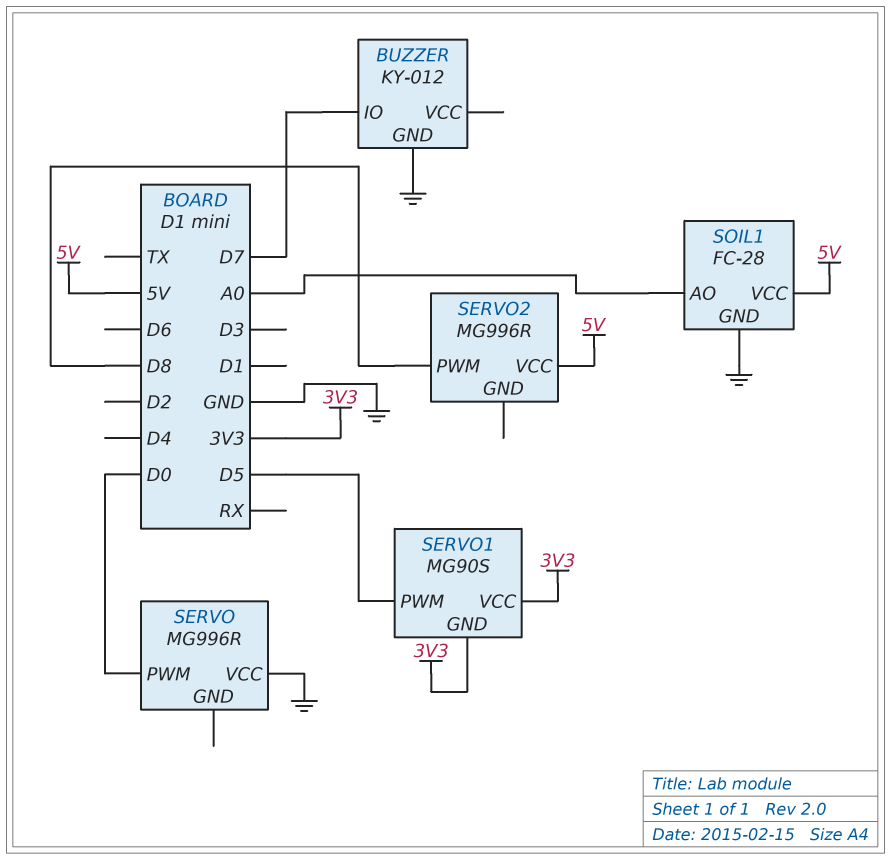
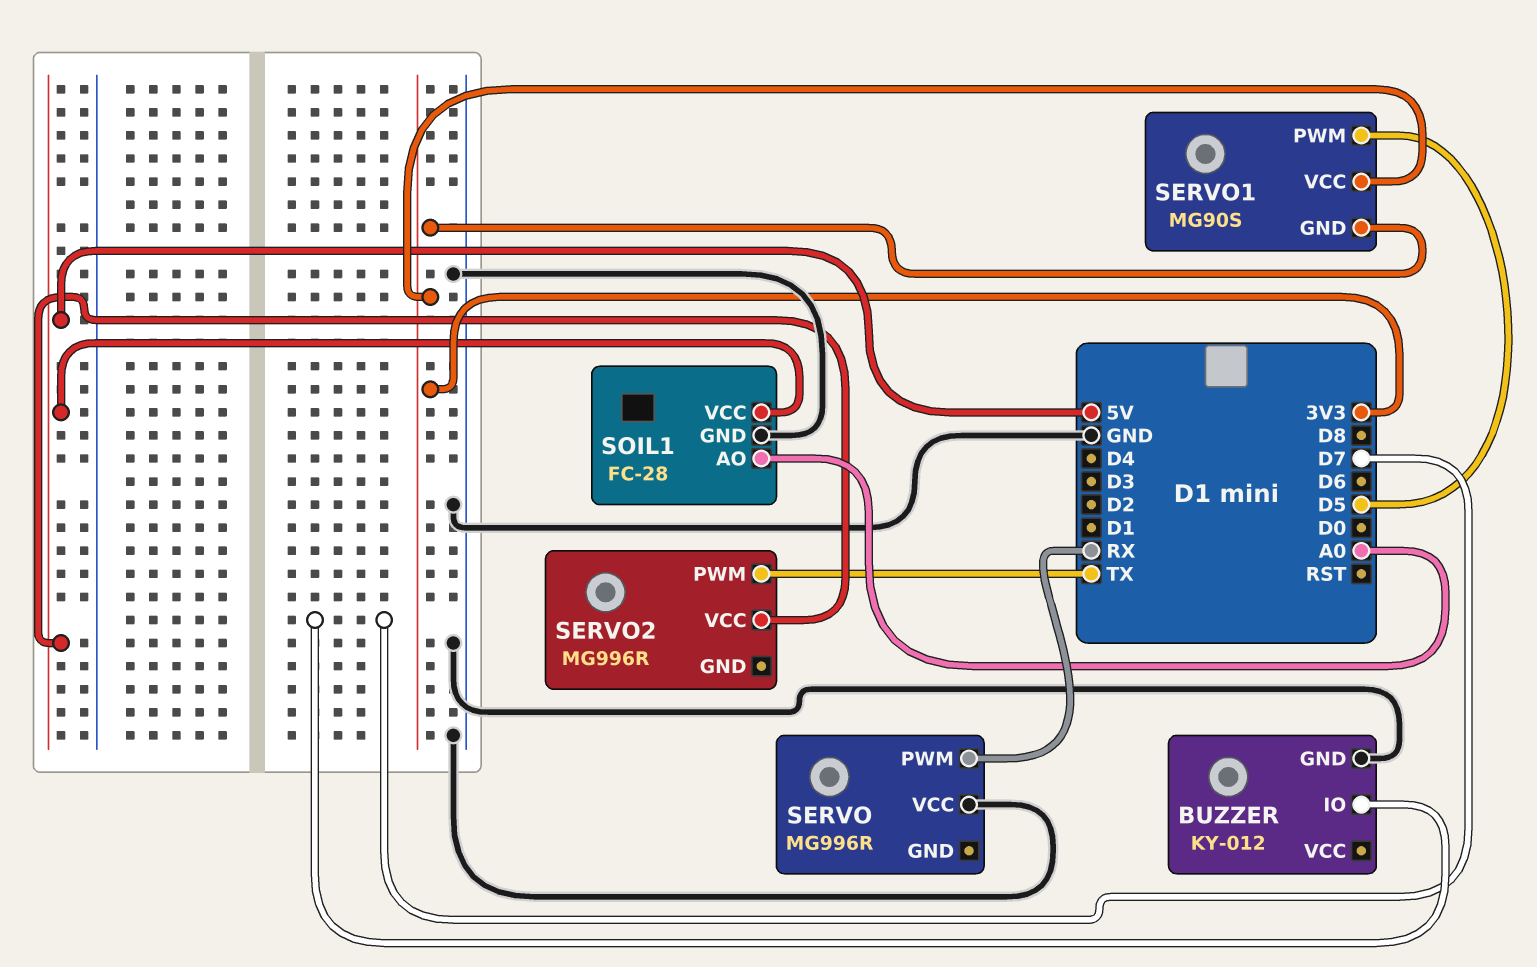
SERVO pin PWM: D0 -> RX
SERVO2 pin PWM: D8 -> TX

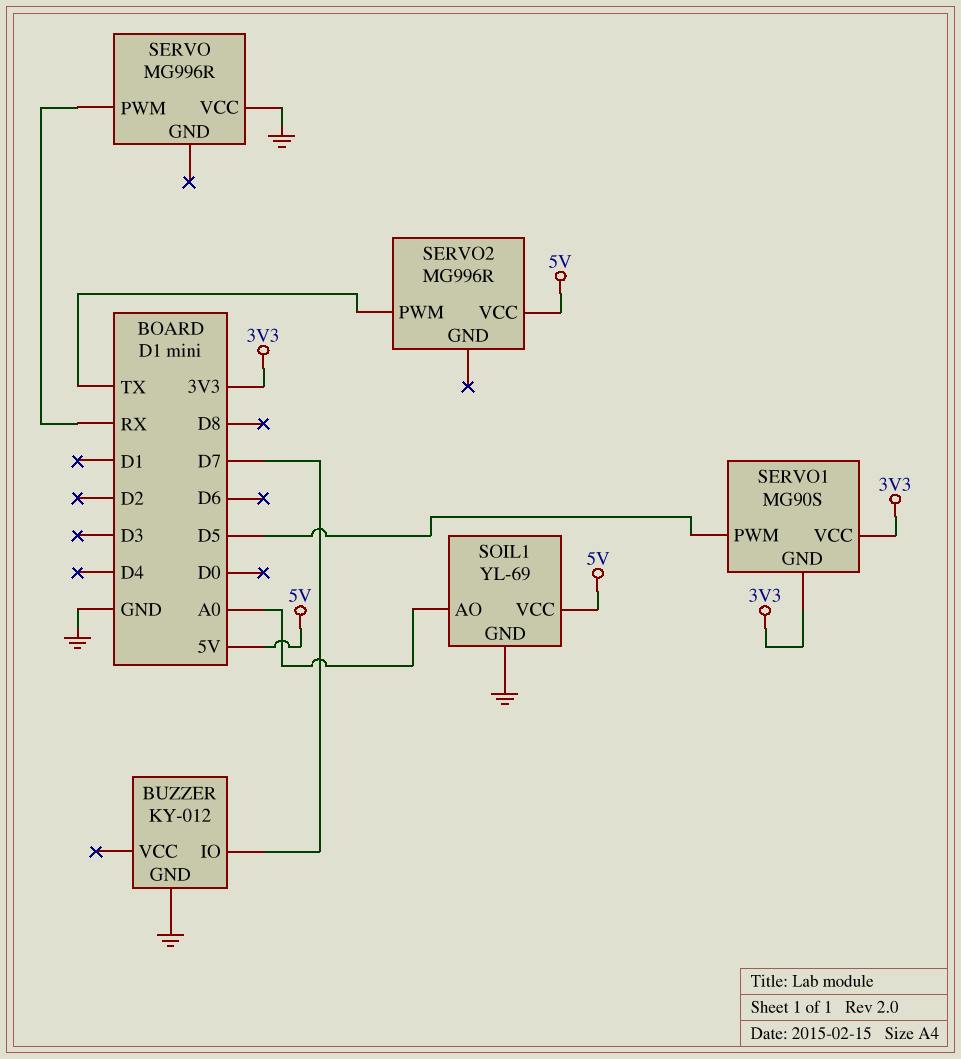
SOIL1: FC-28 -> YL-69

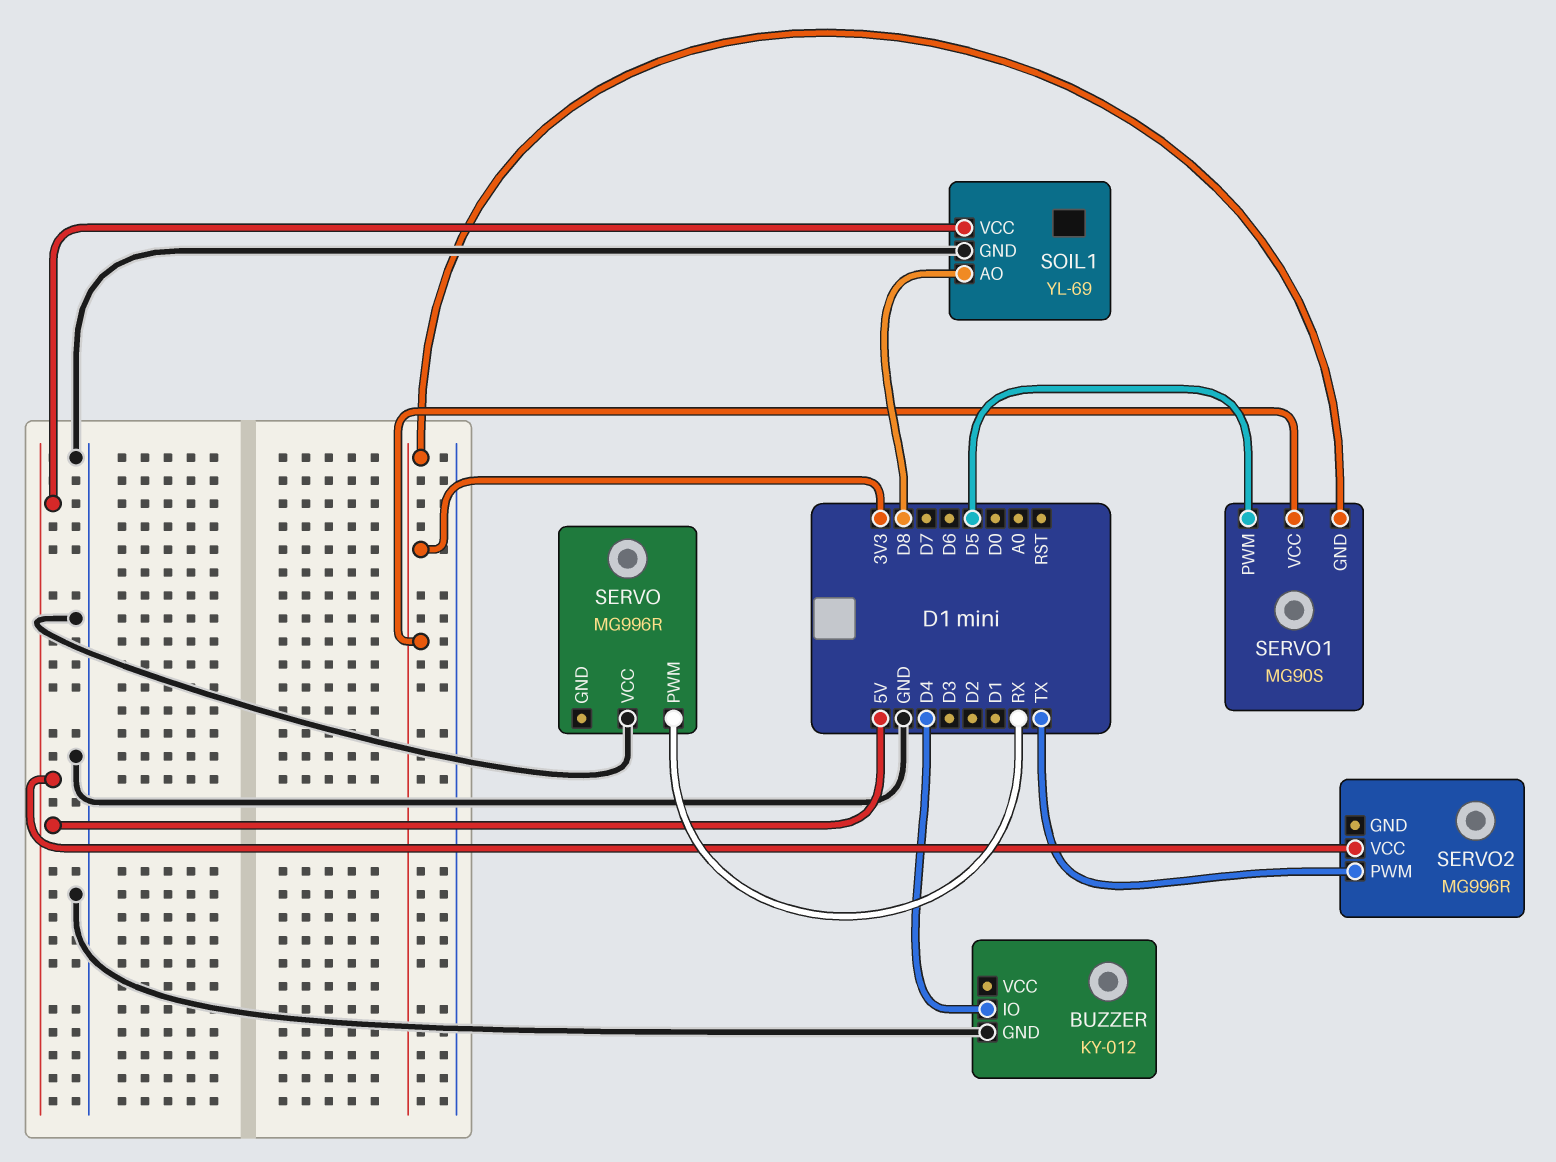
BUZZER pin IO: D7 -> D4
SOIL1 pin AO: A0 -> D8

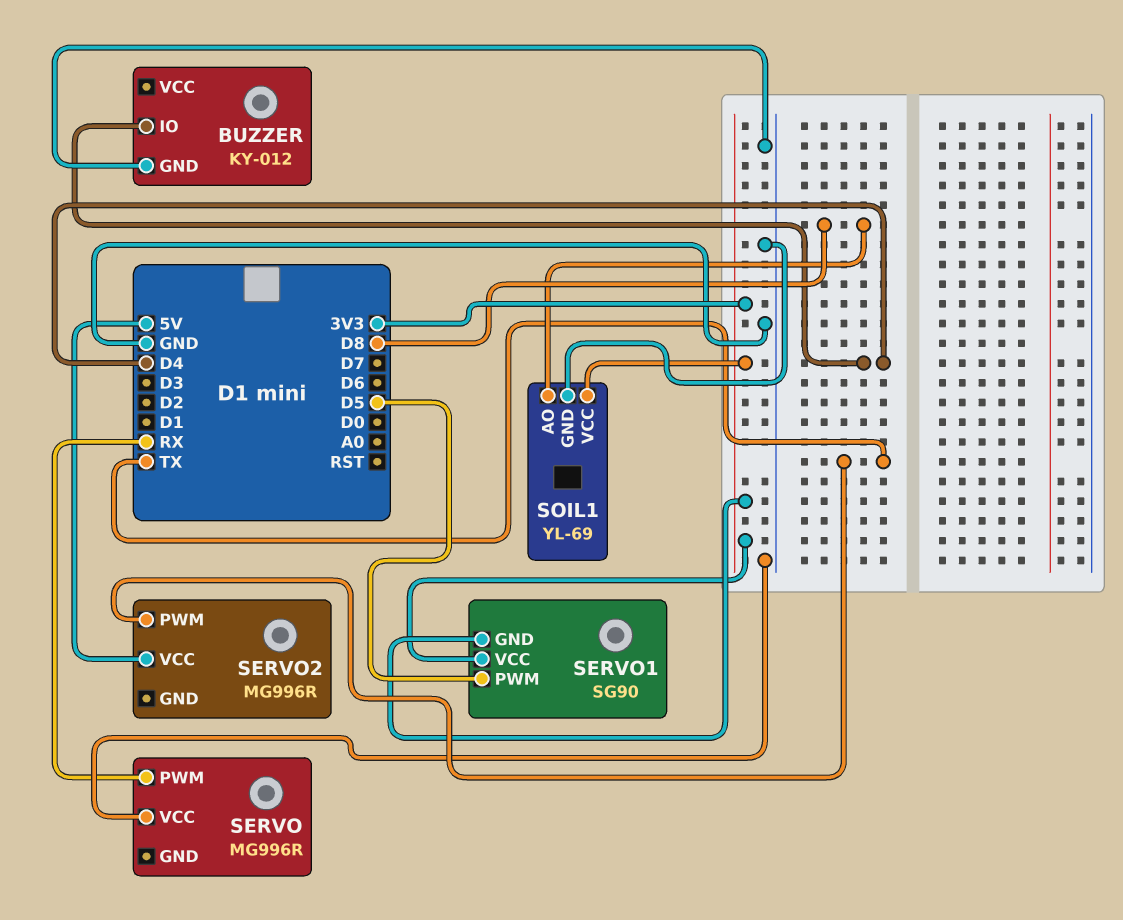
SERVO1: MG90S -> SG90
SOIL1 pin VCC: 5V -> 3V3

